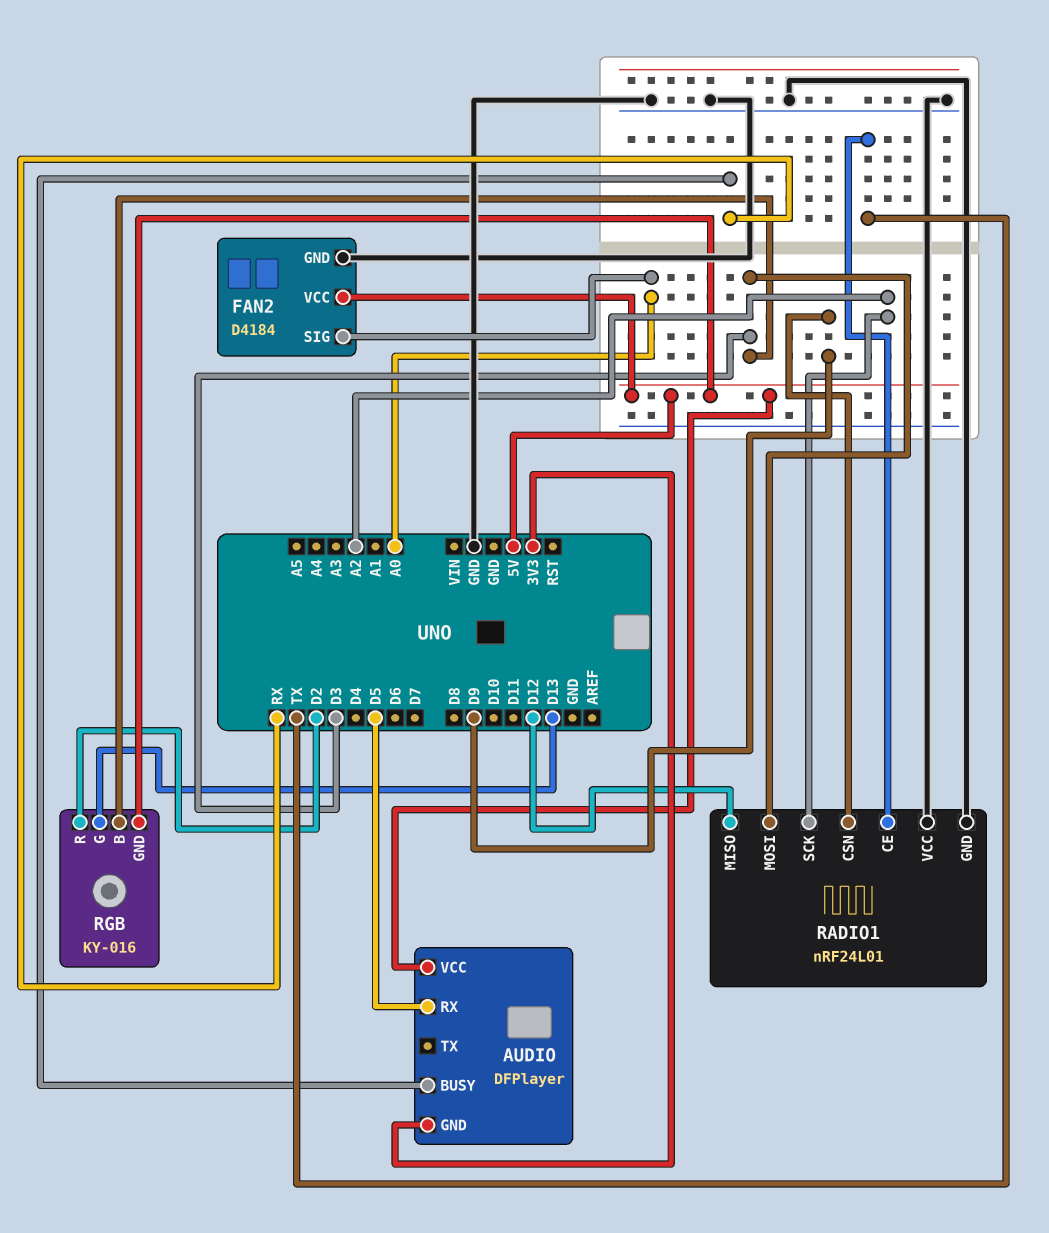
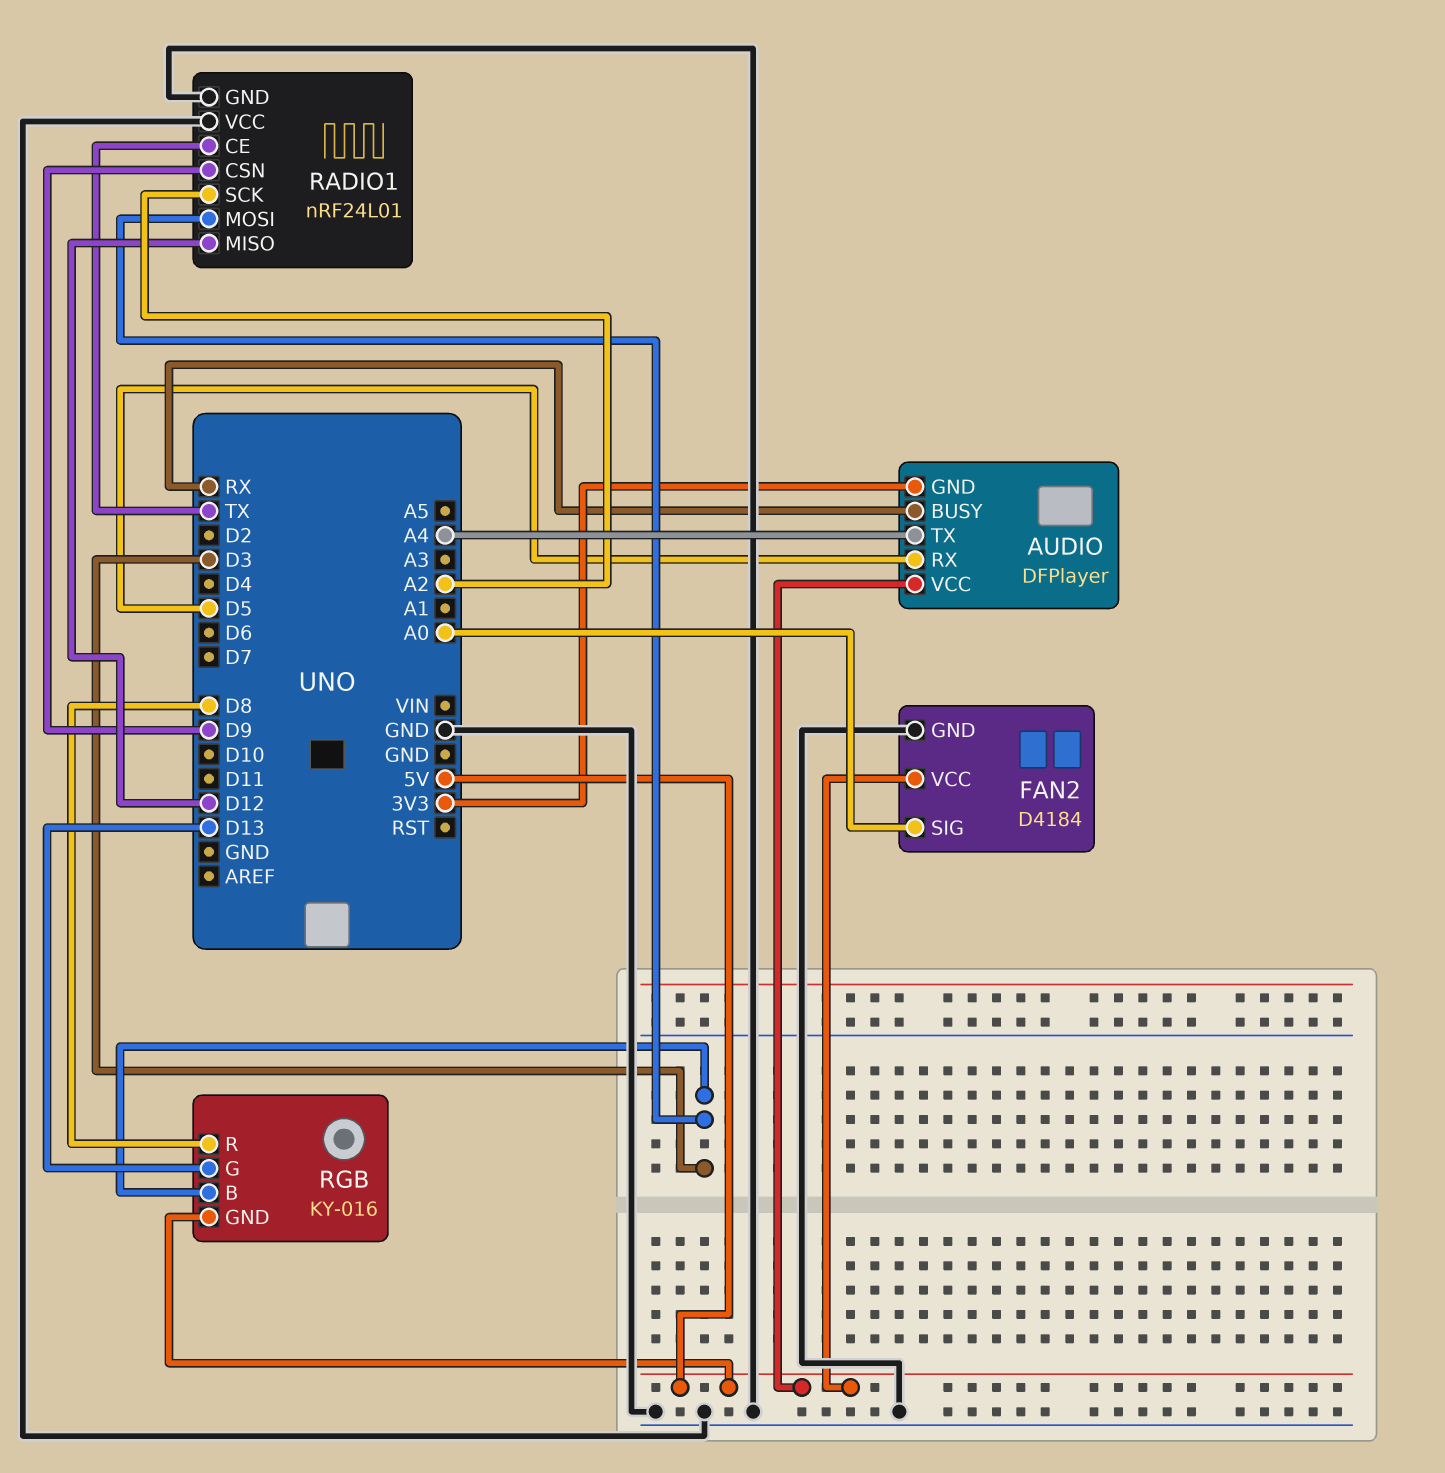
AUDIO pin TX: none -> A4
RGB pin R: D2 -> D8

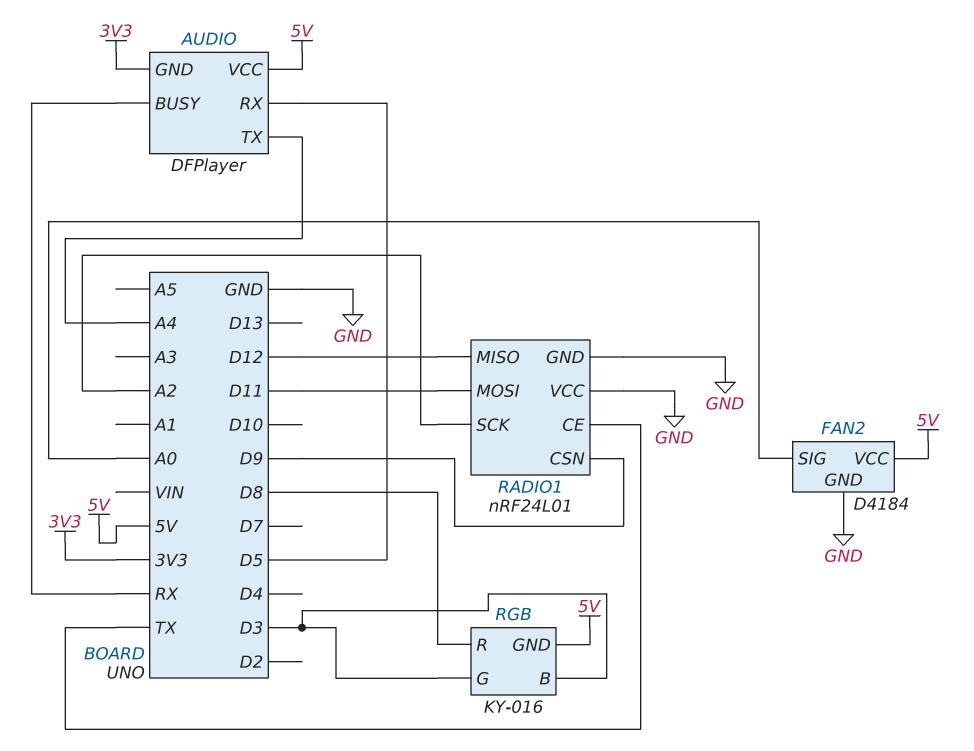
RADIO1 pin MOSI: D3 -> D11
RGB pin G: D13 -> D3

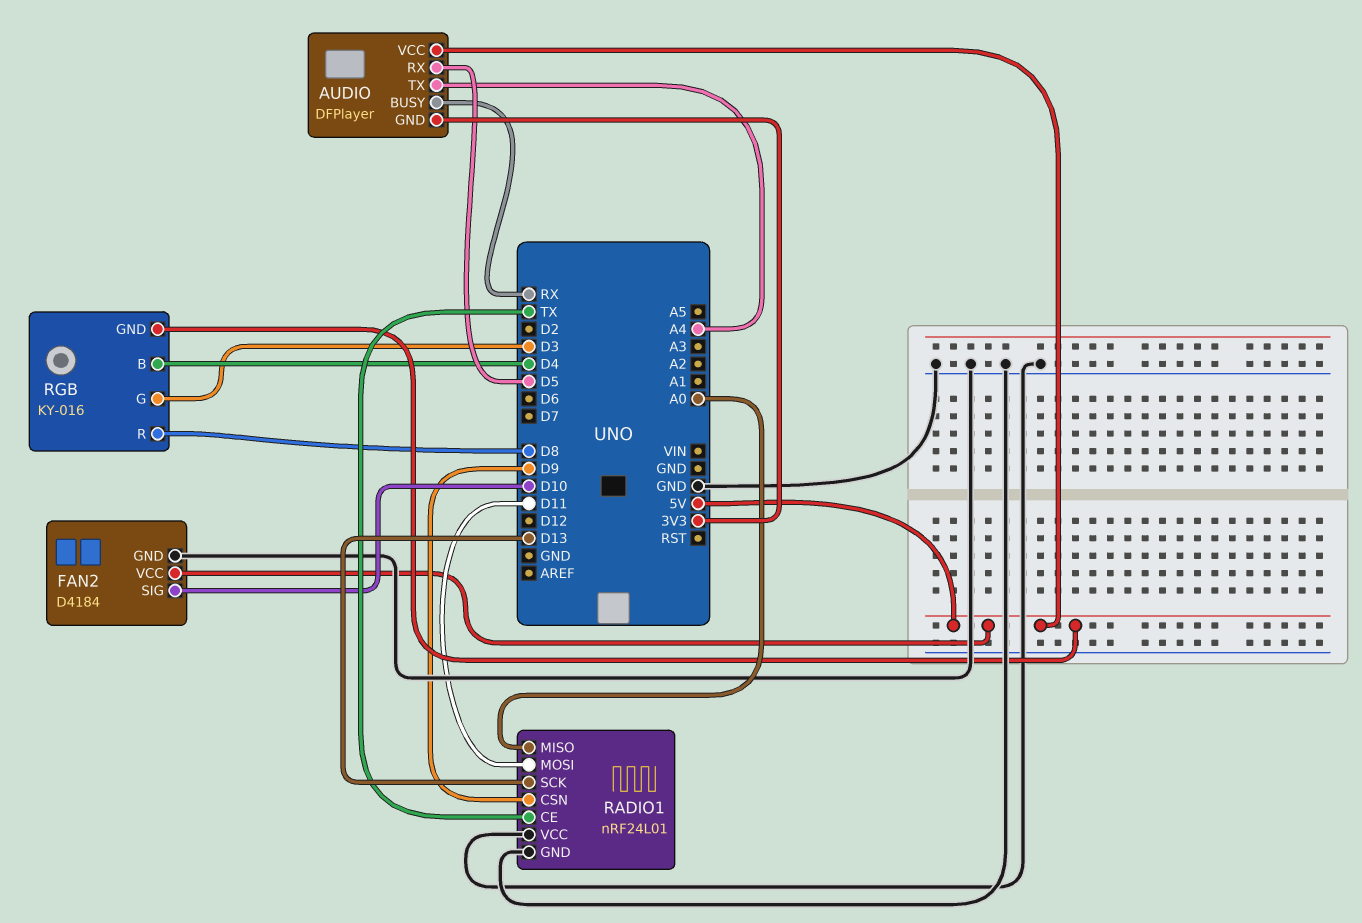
FAN2 pin SIG: A0 -> D10
RADIO1 pin MISO: D12 -> A0
RADIO1 pin SCK: A2 -> D13
RGB pin B: D3 -> D4

